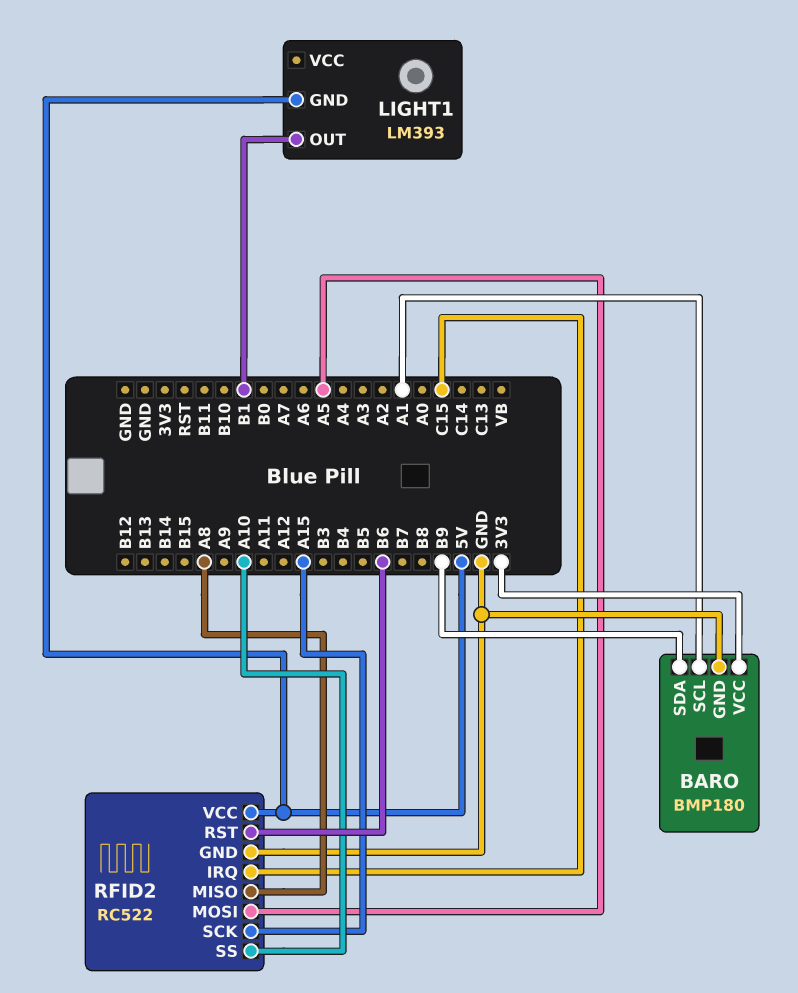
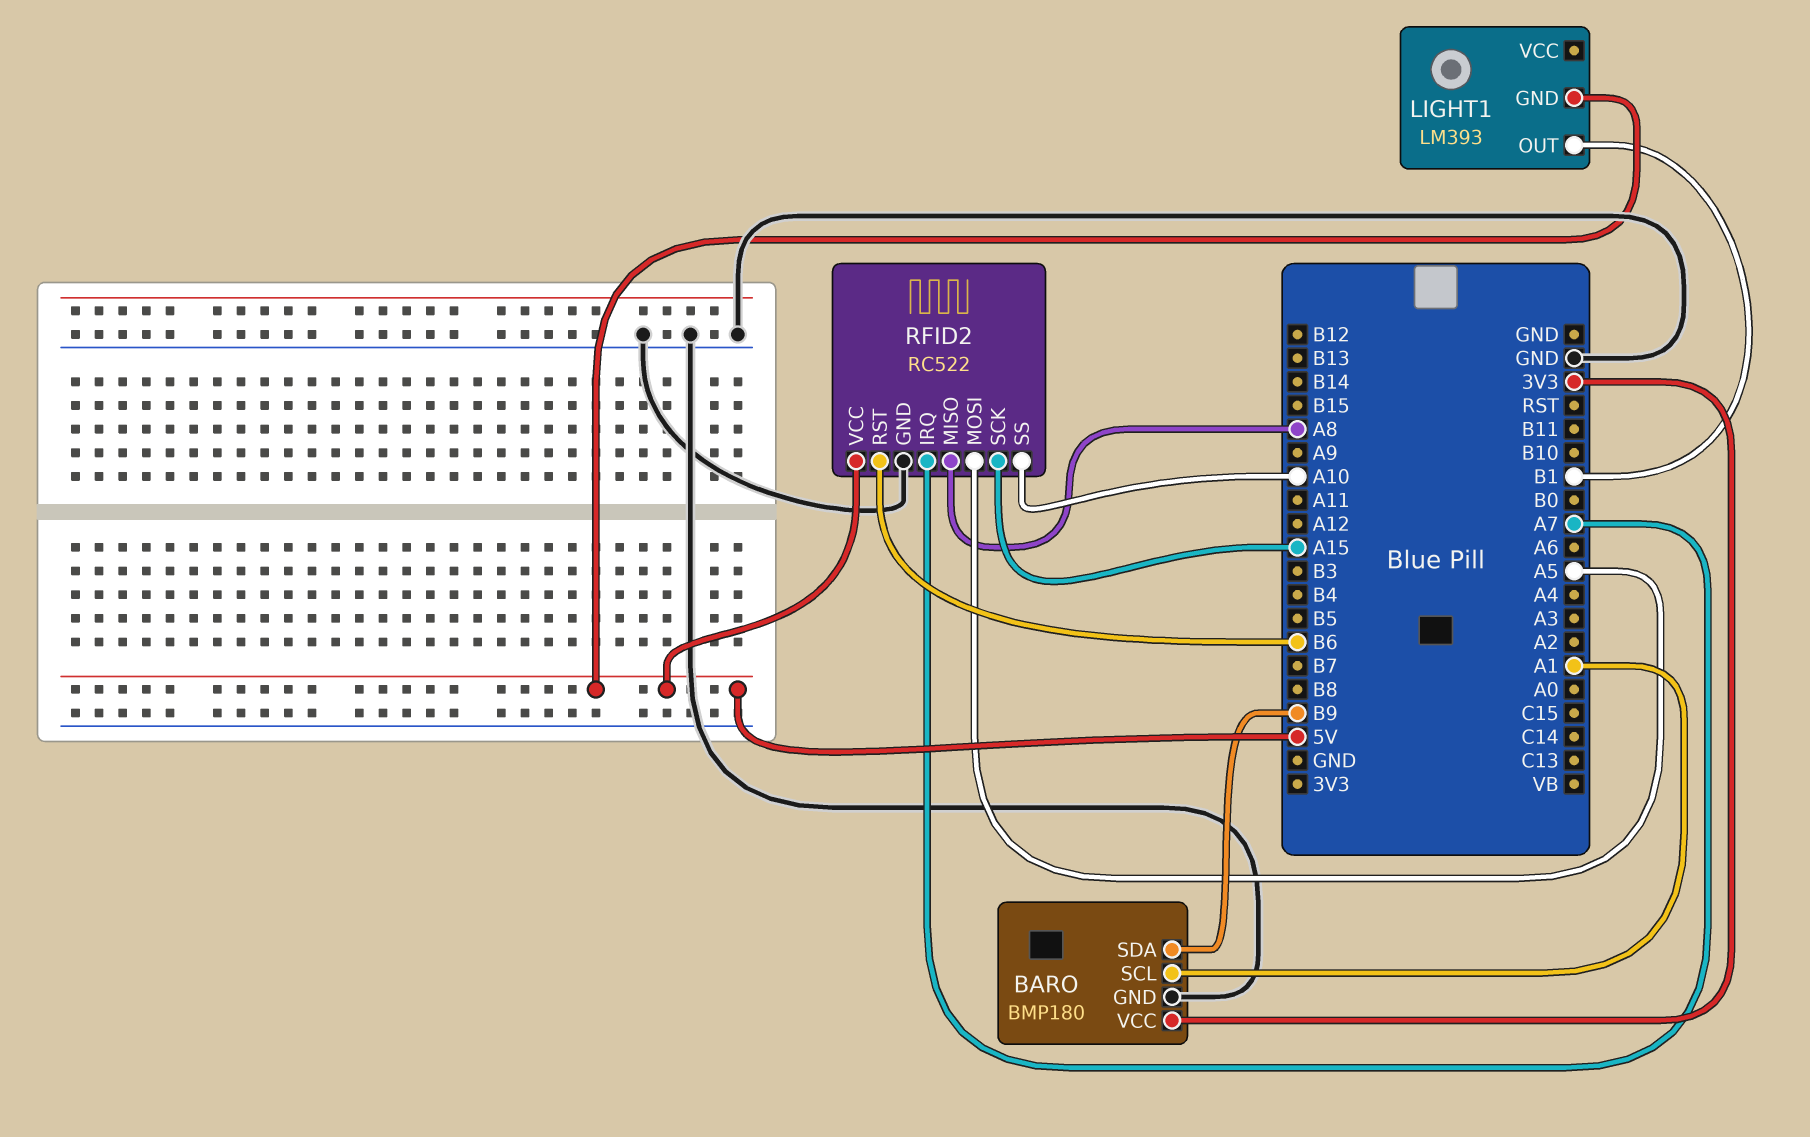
RFID2 pin IRQ: C15 -> A7

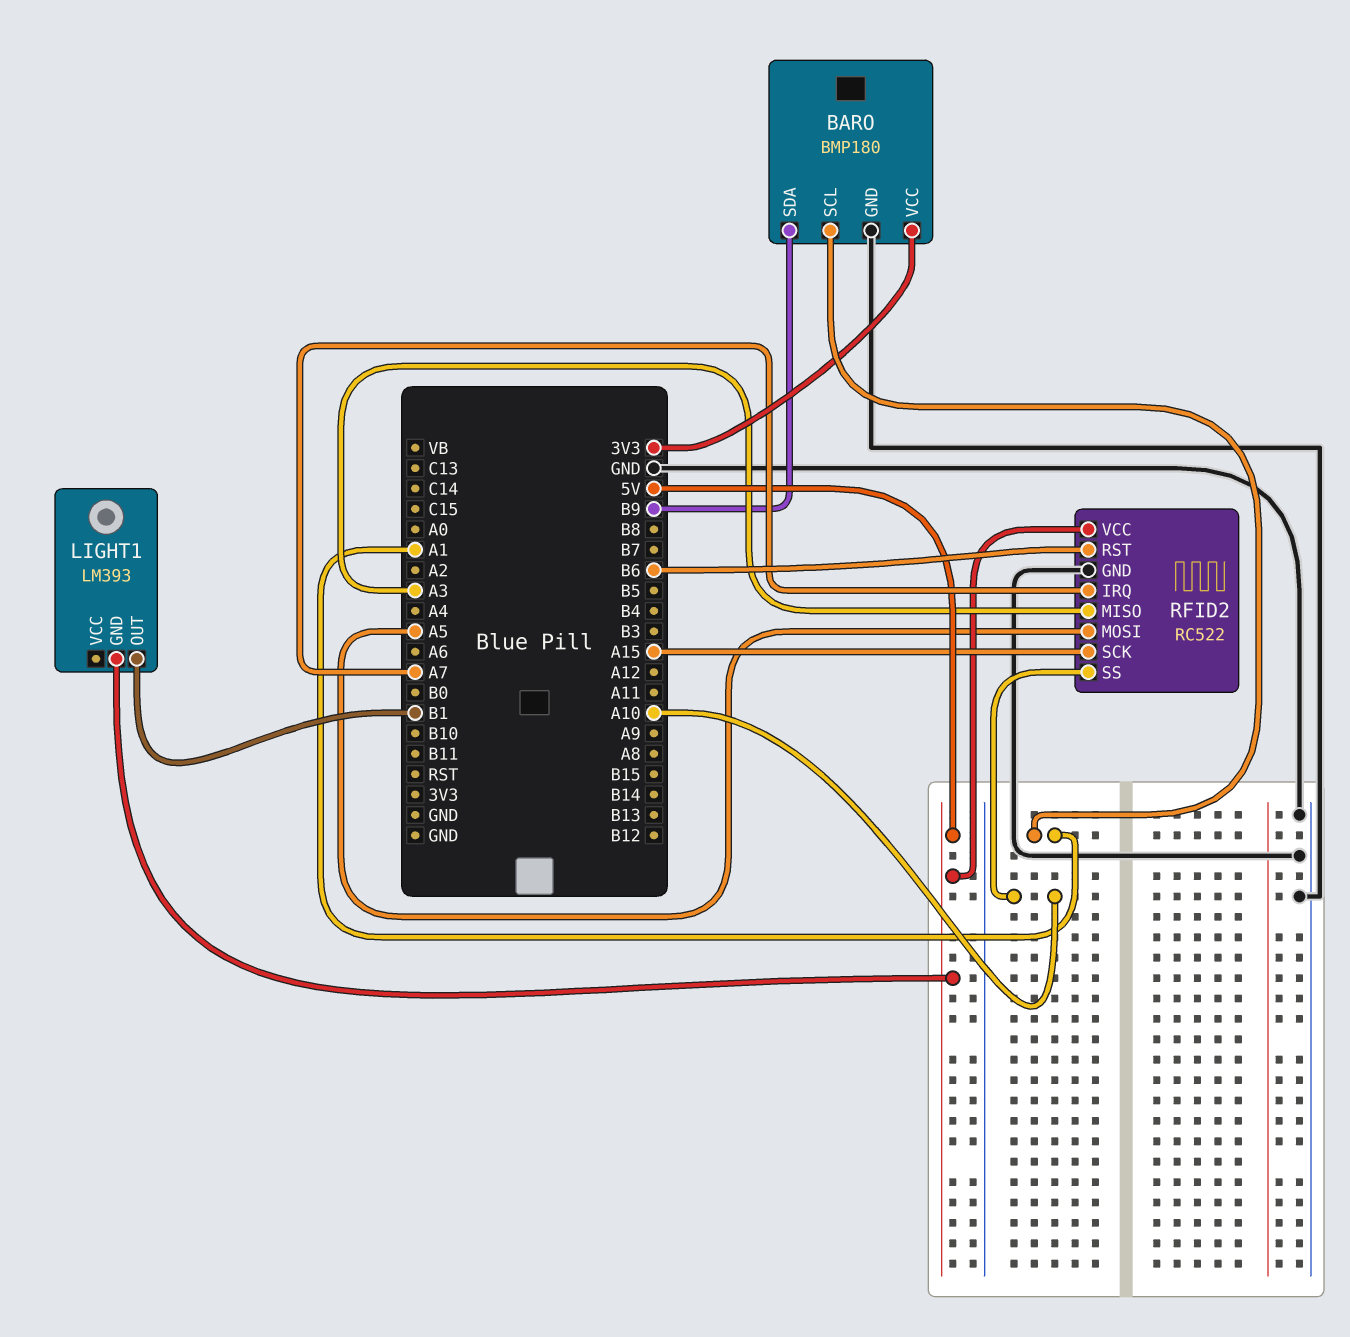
RFID2 pin MISO: A8 -> A3

